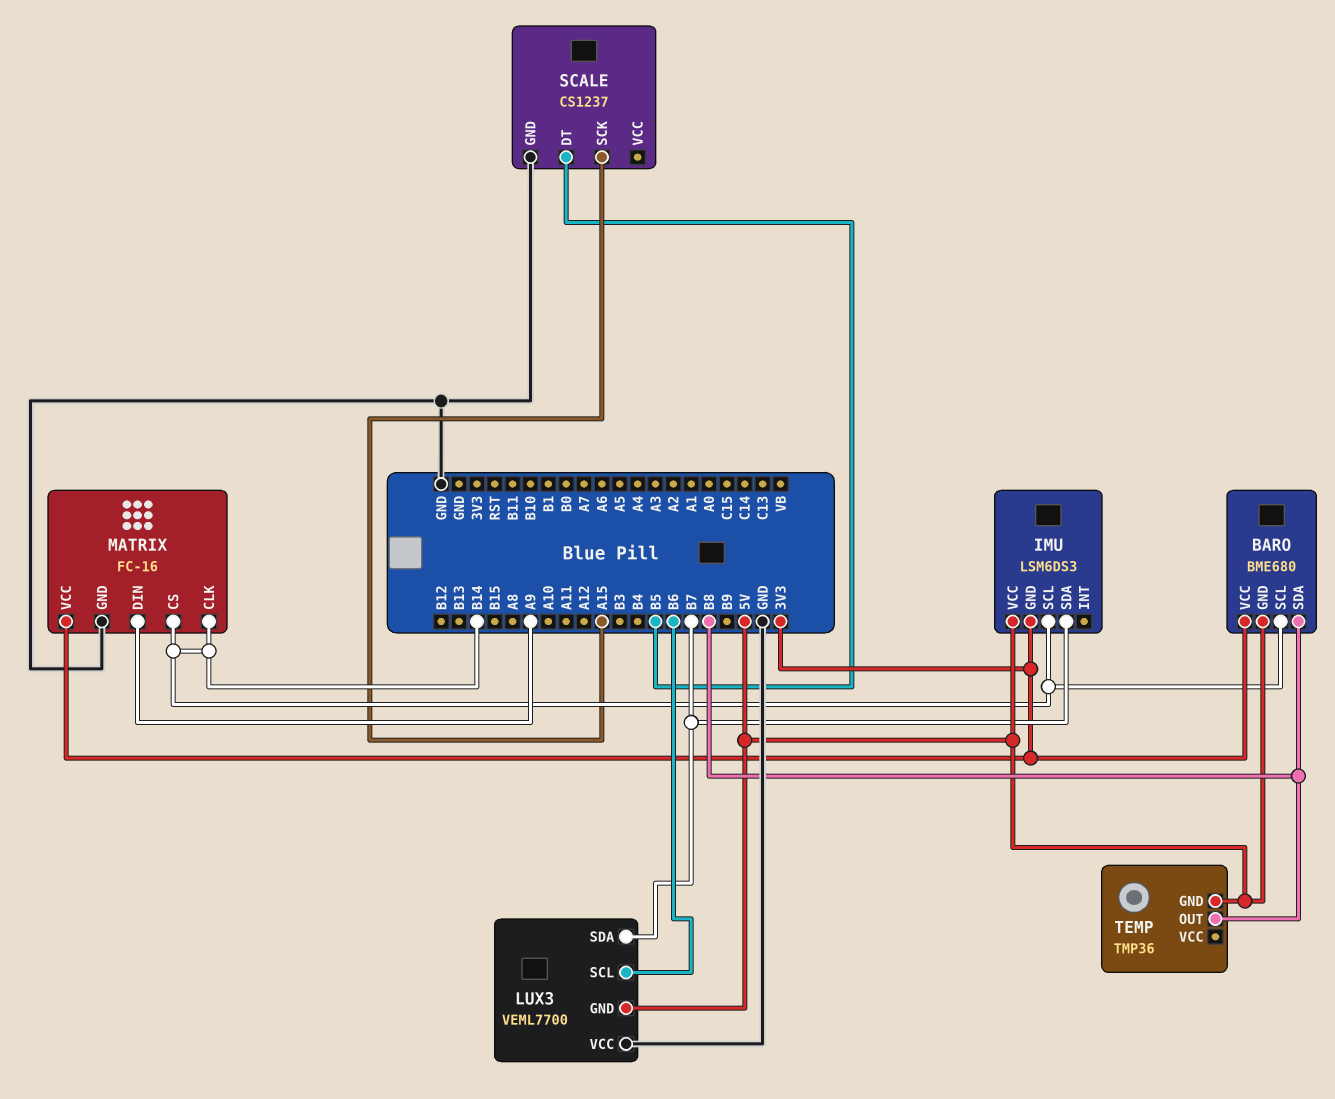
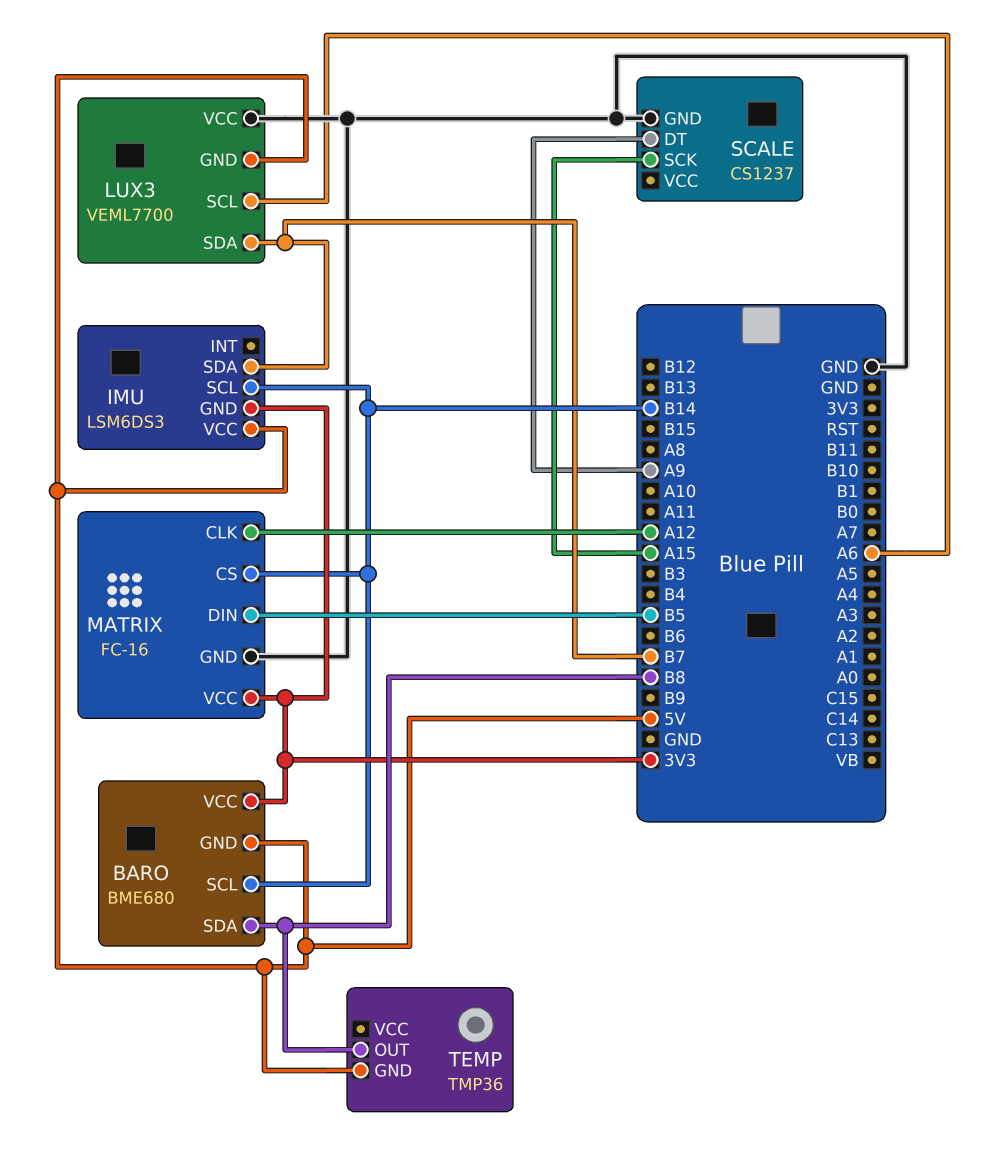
LUX3 pin SCL: B6 -> A6
MATRIX pin CLK: B14 -> A12
MATRIX pin DIN: A9 -> B5
SCALE pin DT: B5 -> A9

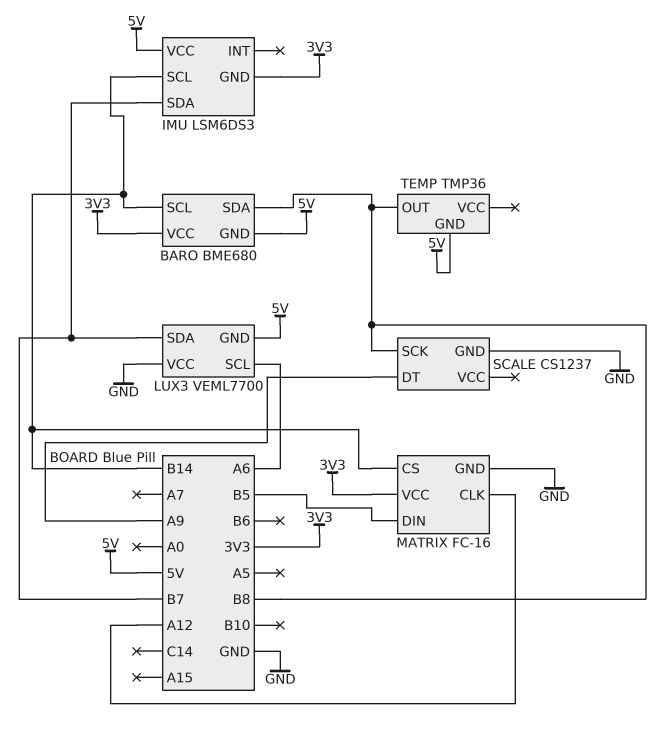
SCALE pin SCK: A15 -> B8

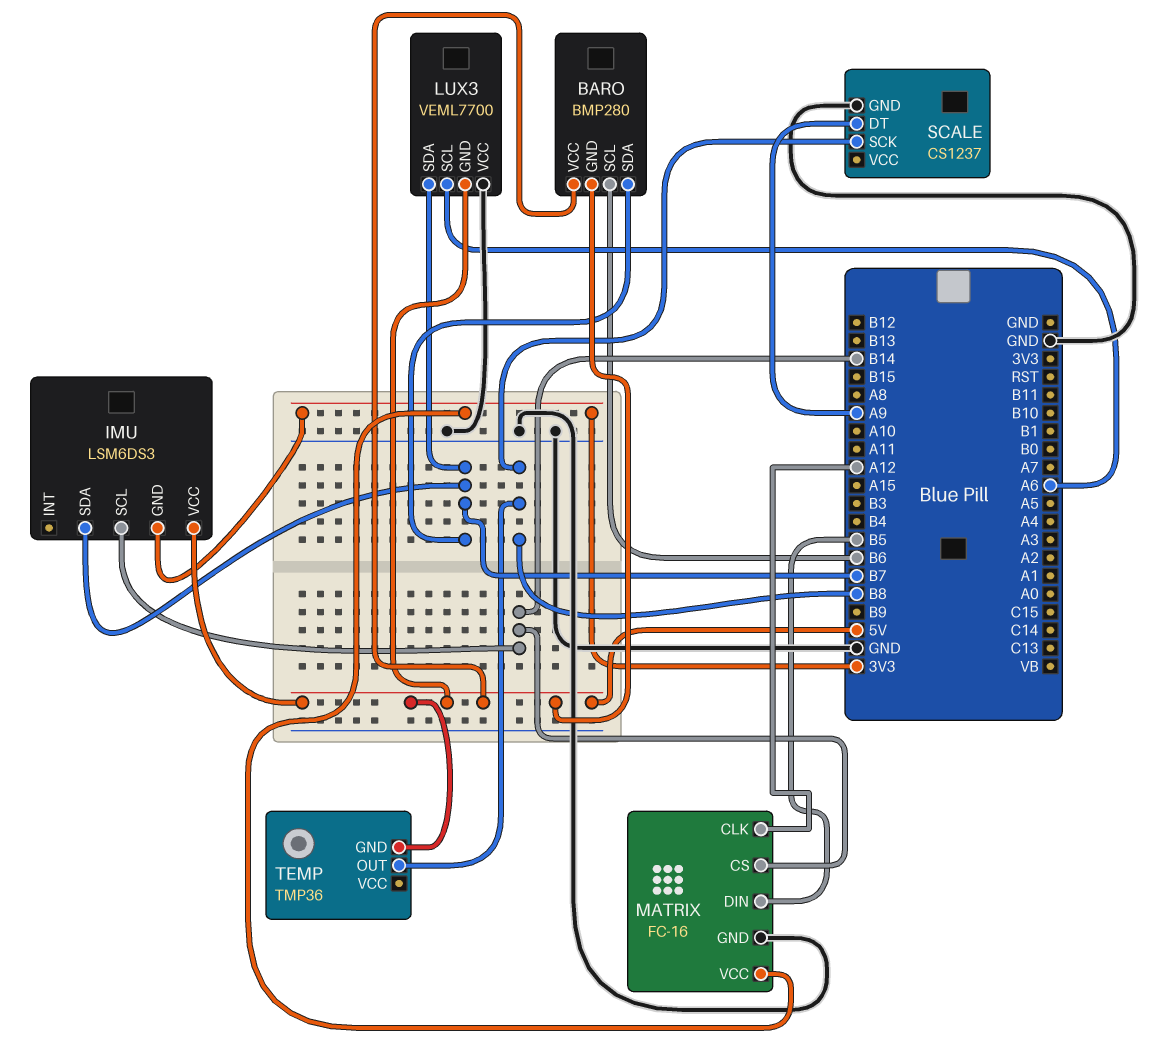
BARO: BME680 -> BMP280
BARO pin SCL: B14 -> B6
BARO pin SDA: B8 -> B7
BARO pin VCC: 3V3 -> 5V

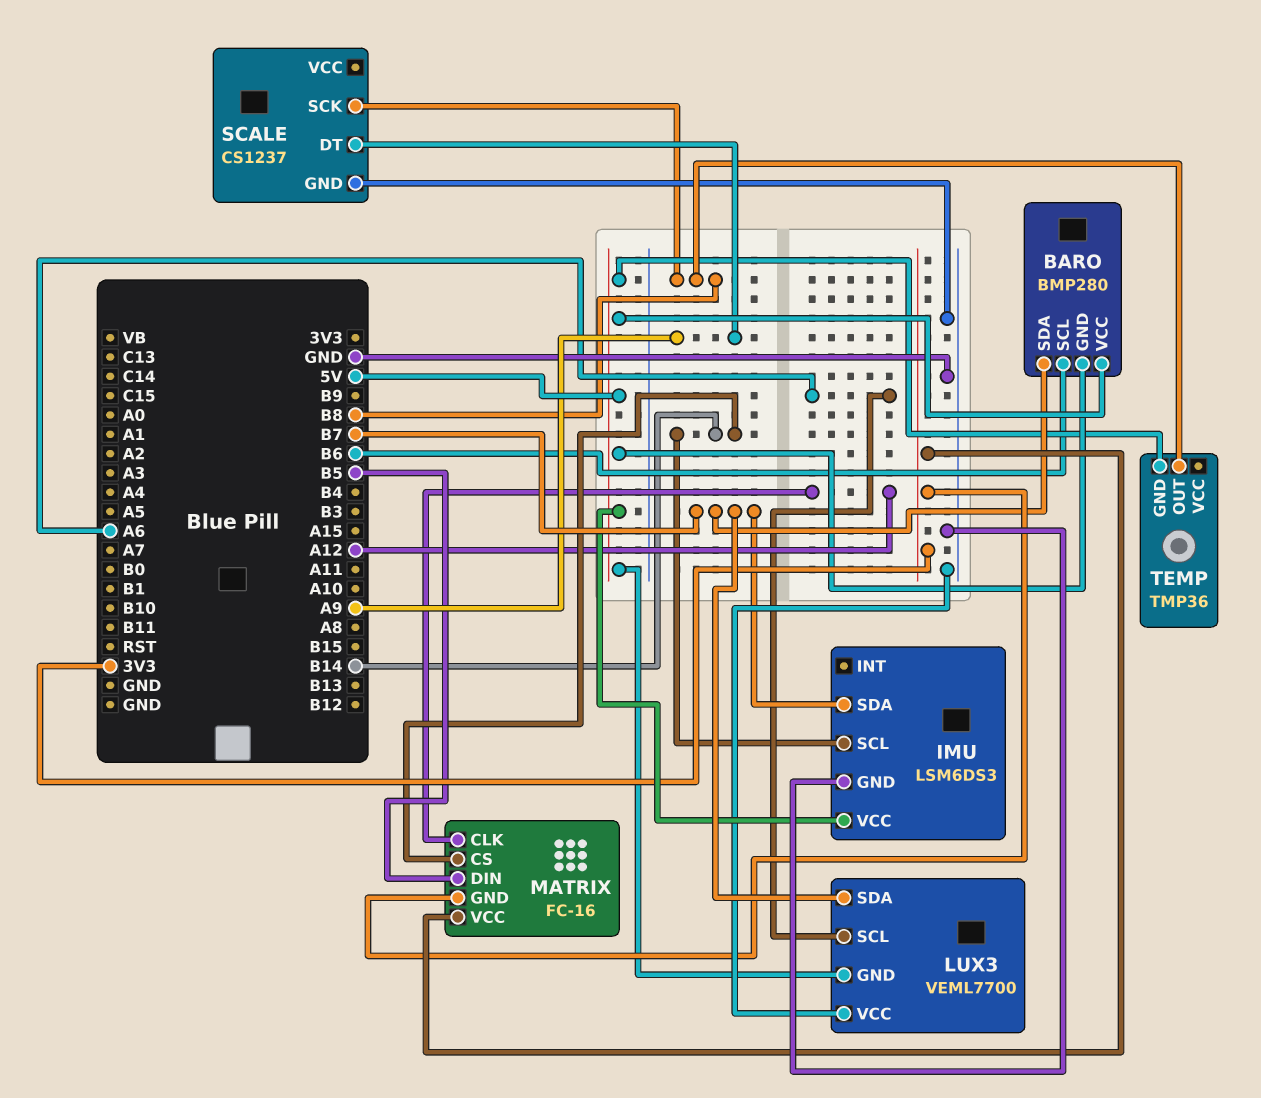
IMU pin GND: 3V3 -> GND
MATRIX pin GND: GND -> 3V3

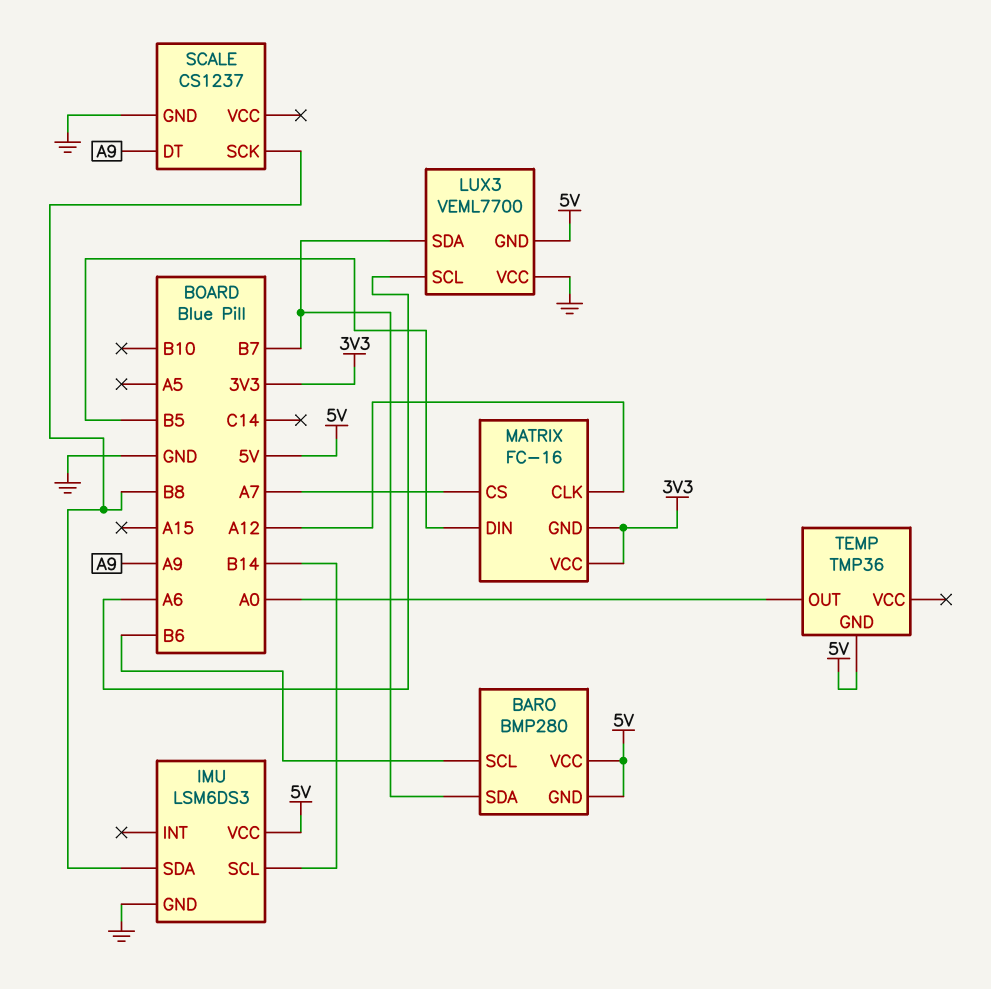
IMU pin SDA: B7 -> B8
MATRIX pin CS: B14 -> A7
TEMP pin OUT: B8 -> A0

